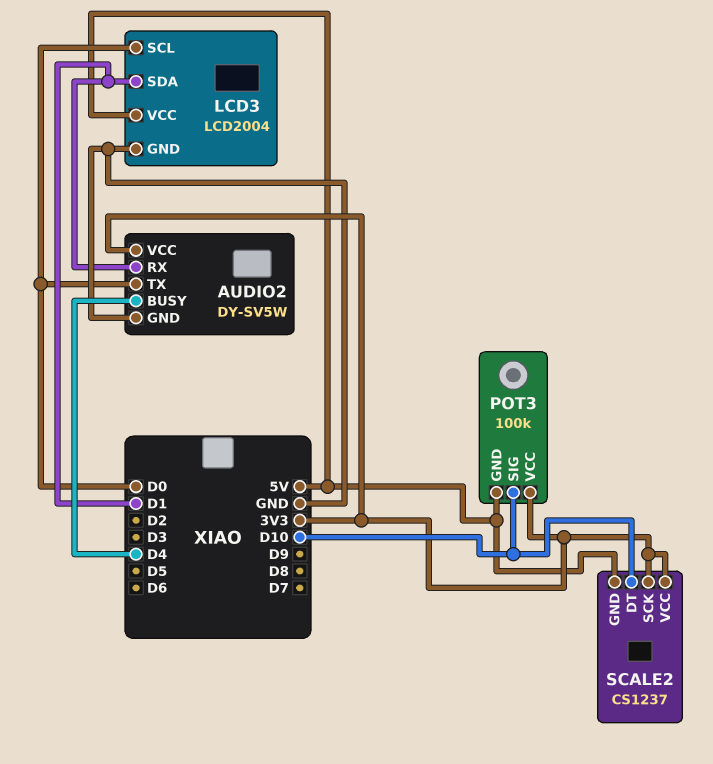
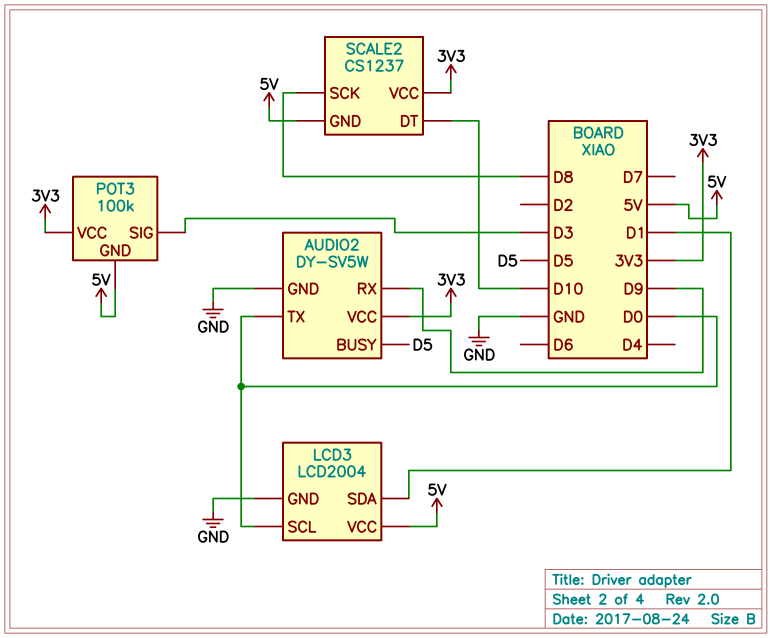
AUDIO2 pin BUSY: D4 -> D5
AUDIO2 pin RX: D1 -> D9
POT3 pin SIG: D10 -> D3
SCALE2 pin SCK: 3V3 -> D8

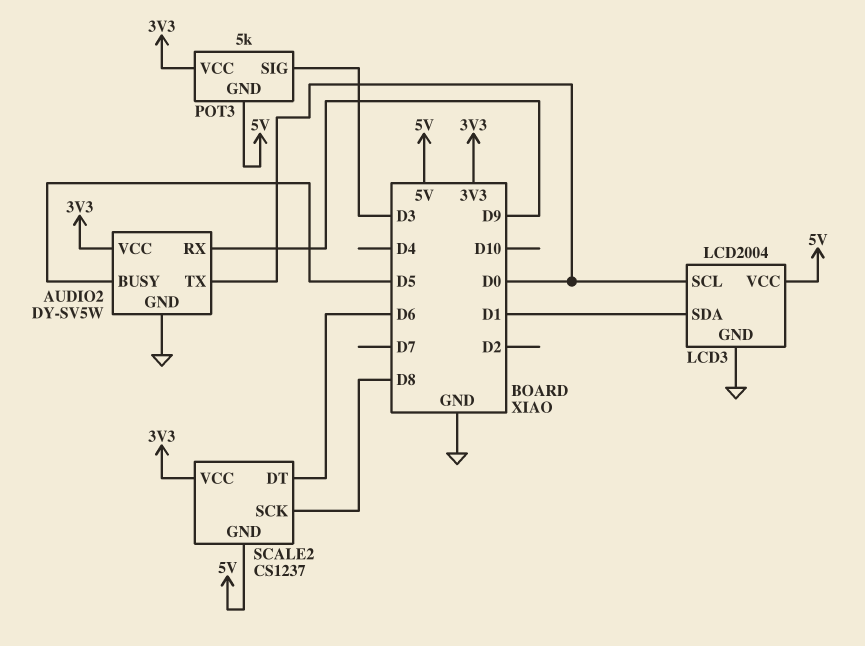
POT3: 100k -> 5k
SCALE2 pin DT: D10 -> D6

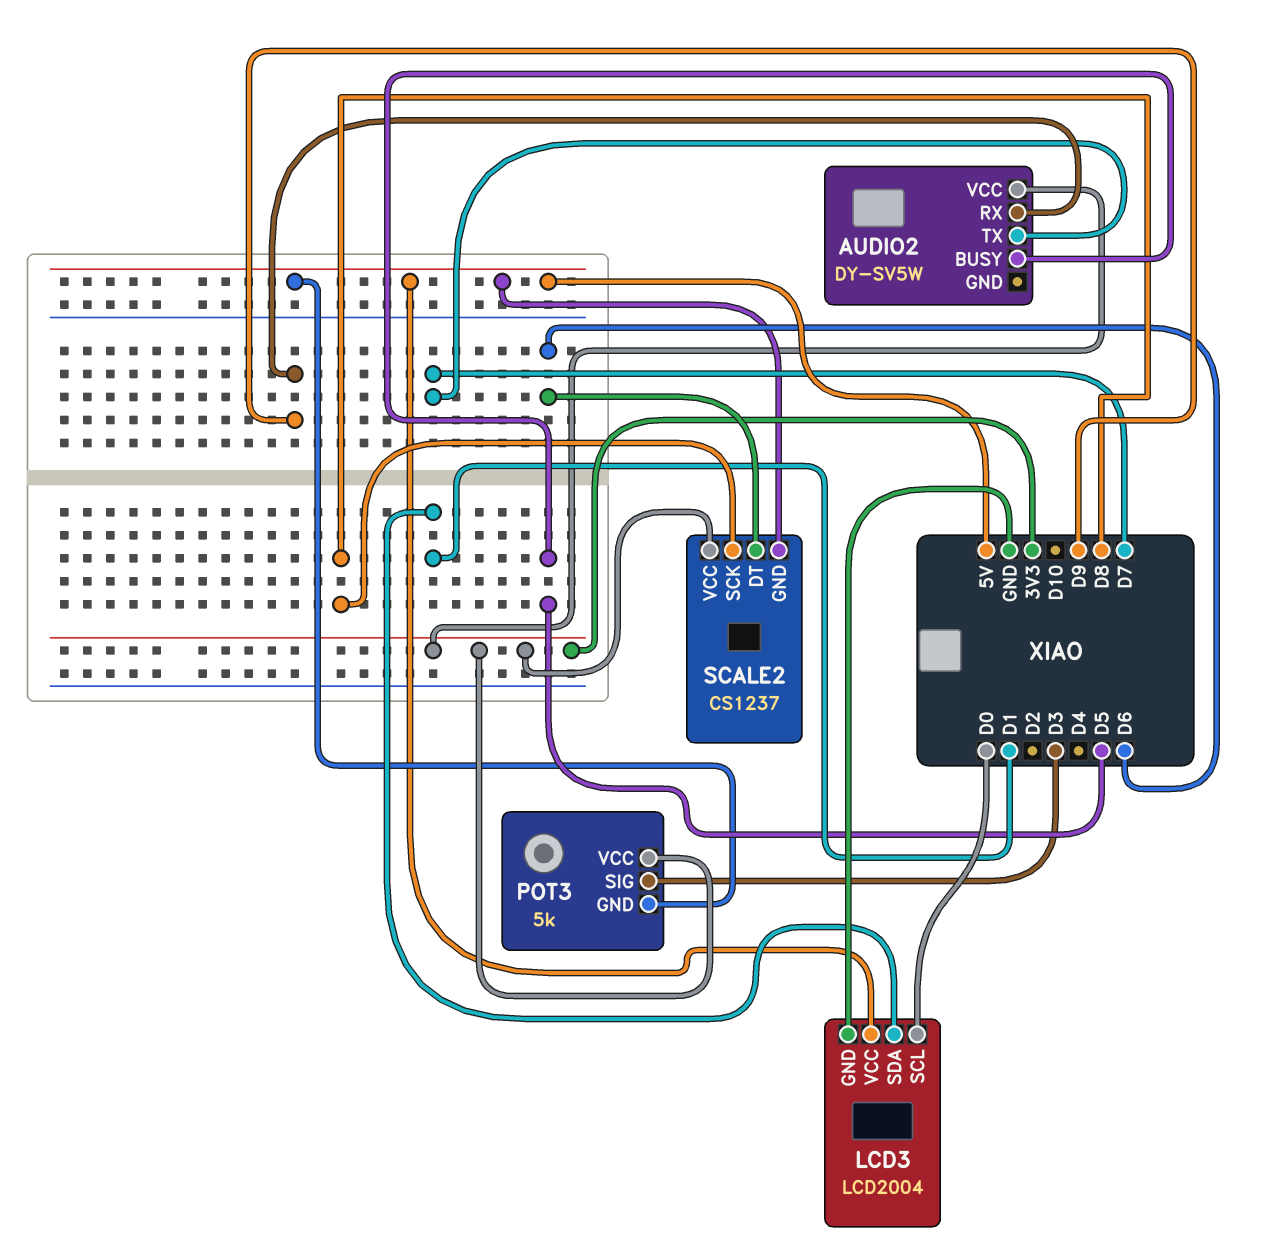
AUDIO2 pin GND: GND -> none
AUDIO2 pin TX: D0 -> D7

